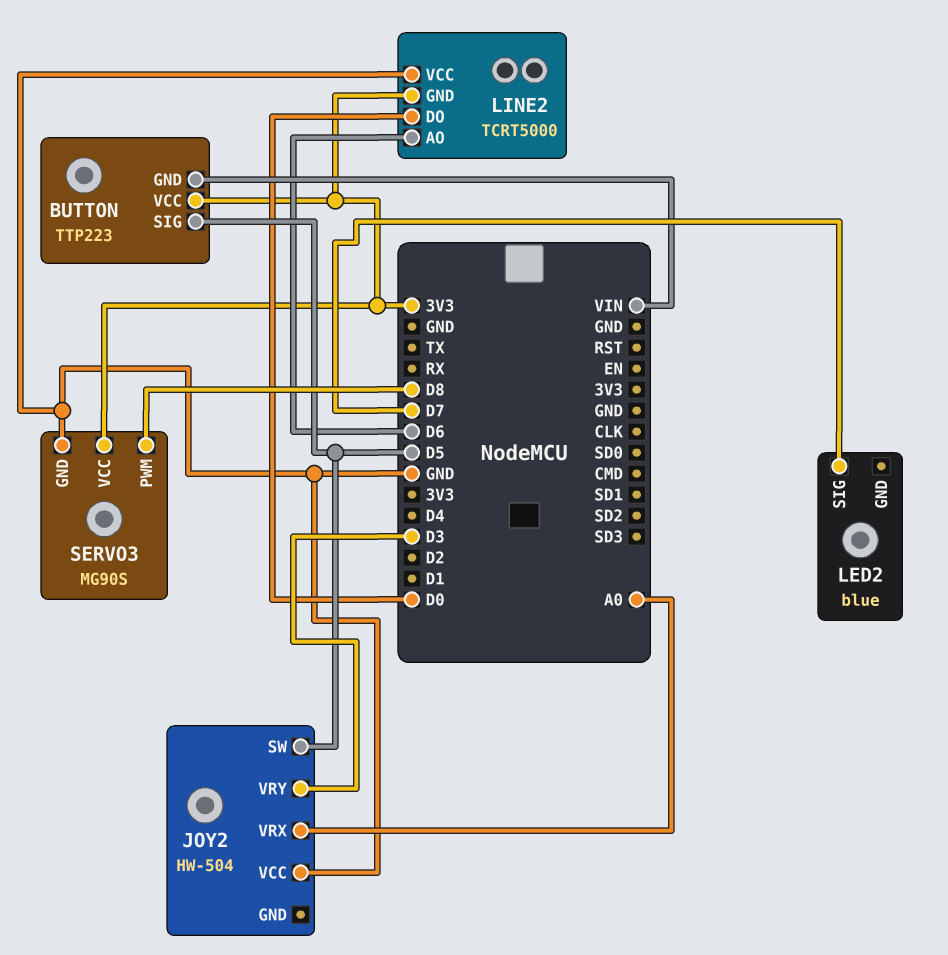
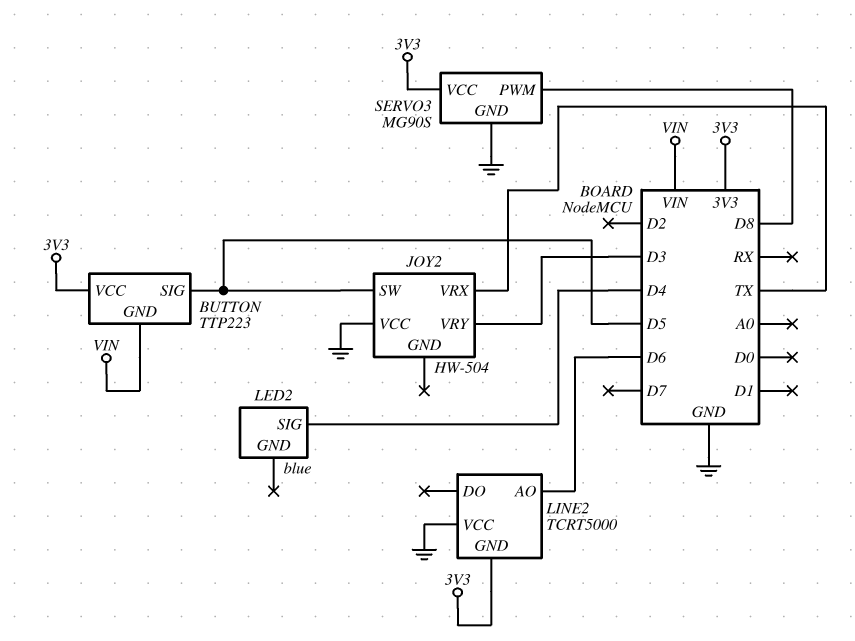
JOY2 pin VRX: A0 -> TX
LED2 pin SIG: D7 -> D4
LINE2 pin DO: D0 -> none

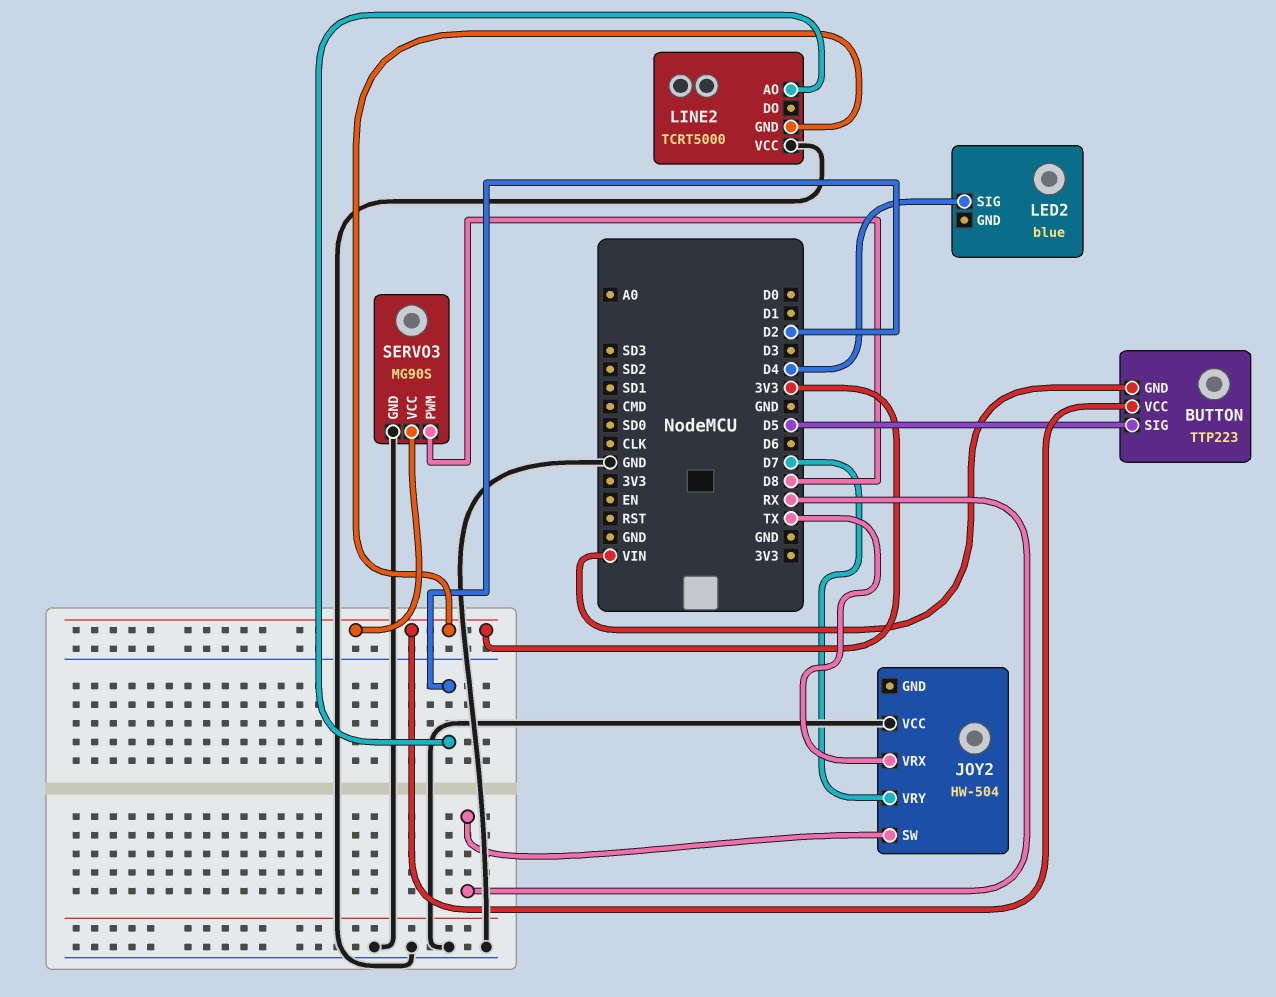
JOY2 pin SW: D5 -> RX
JOY2 pin VRY: D3 -> D7
LINE2 pin AO: D6 -> D2

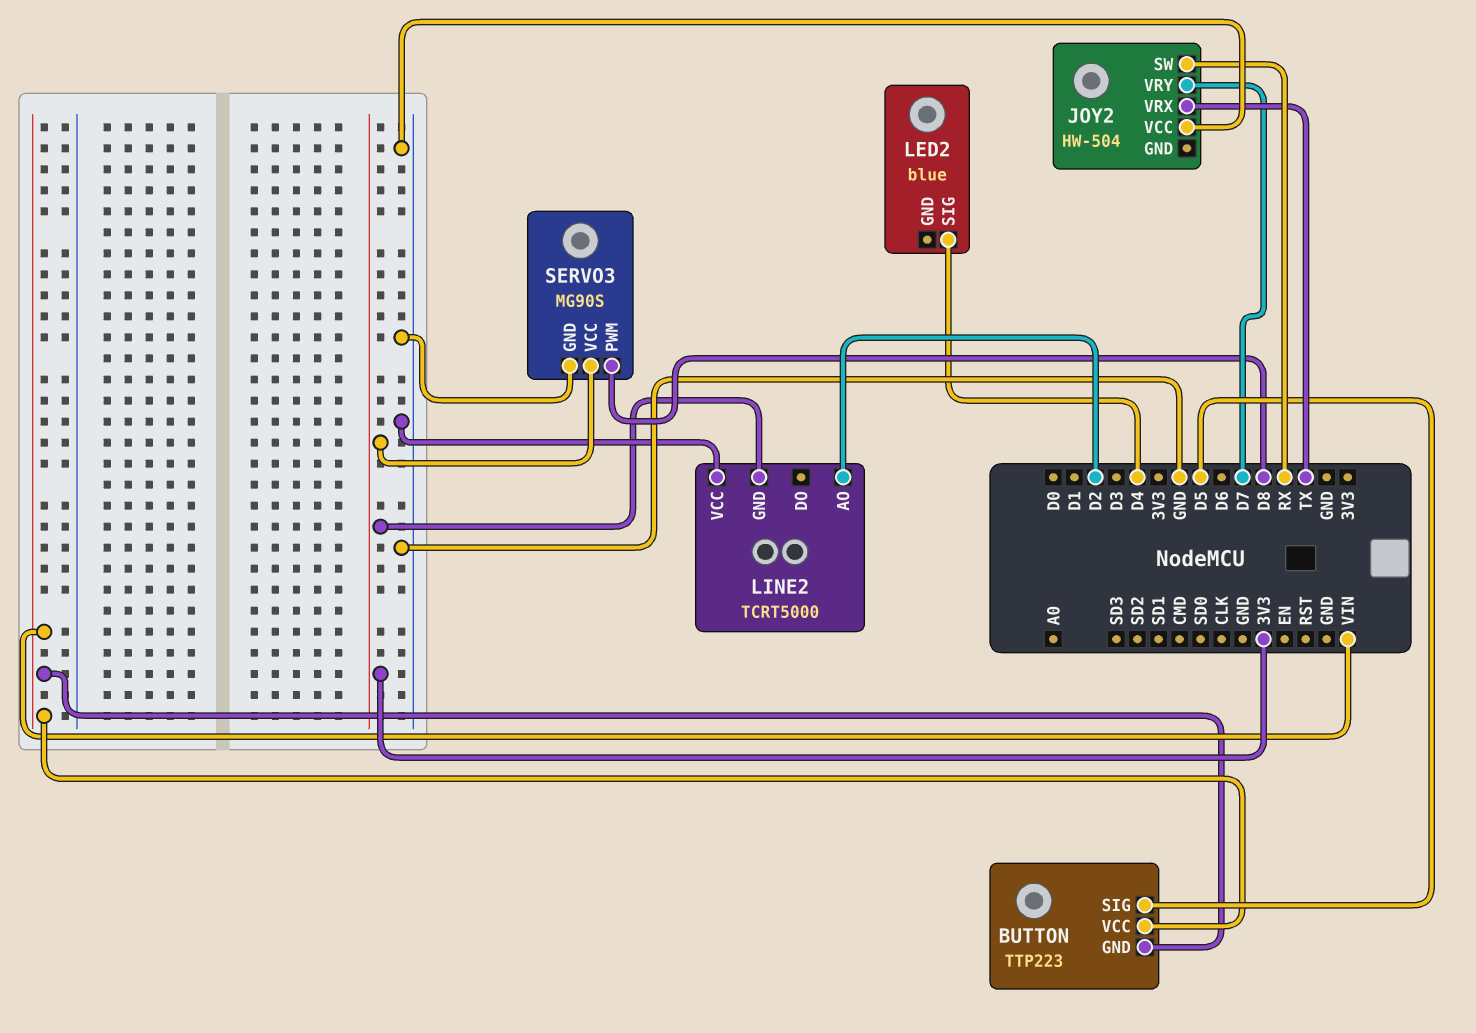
BUTTON pin VCC: 3V3 -> VIN

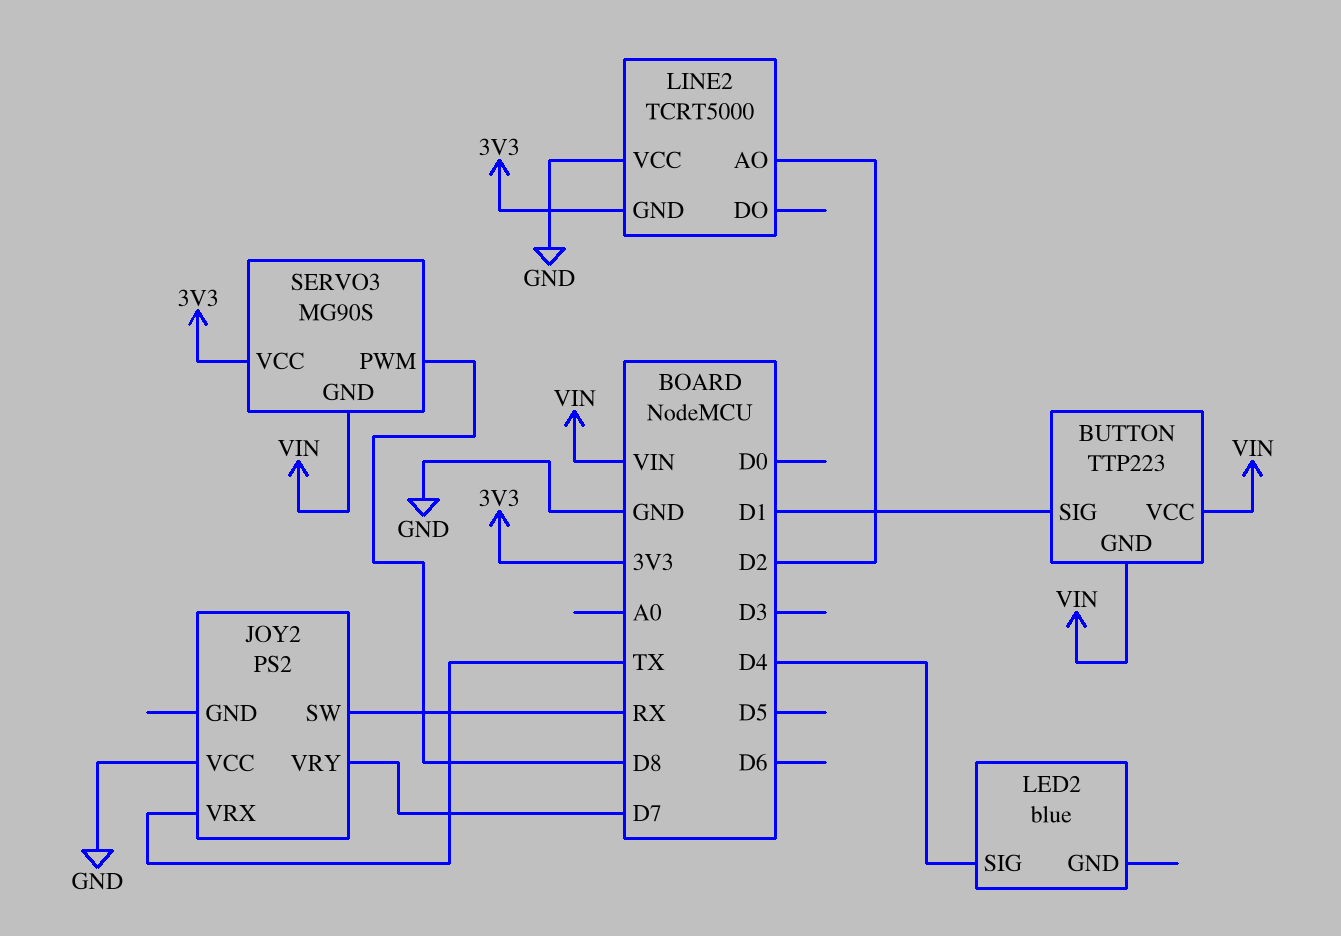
BUTTON pin SIG: D5 -> D1
JOY2: HW-504 -> PS2
SERVO3 pin GND: GND -> VIN

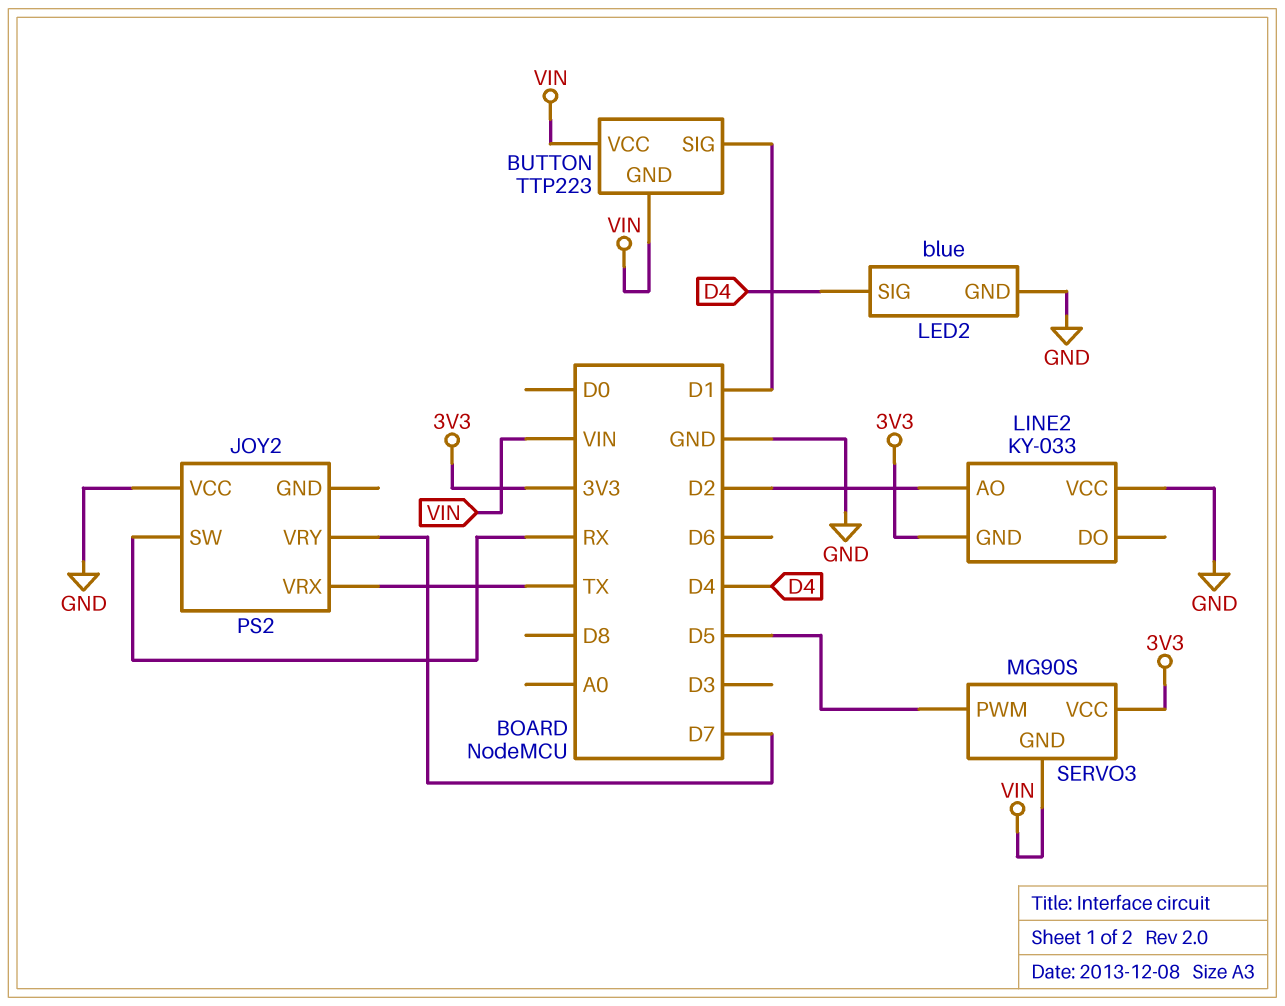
LED2 pin GND: none -> GND
LINE2: TCRT5000 -> KY-033
SERVO3 pin PWM: D8 -> D5

